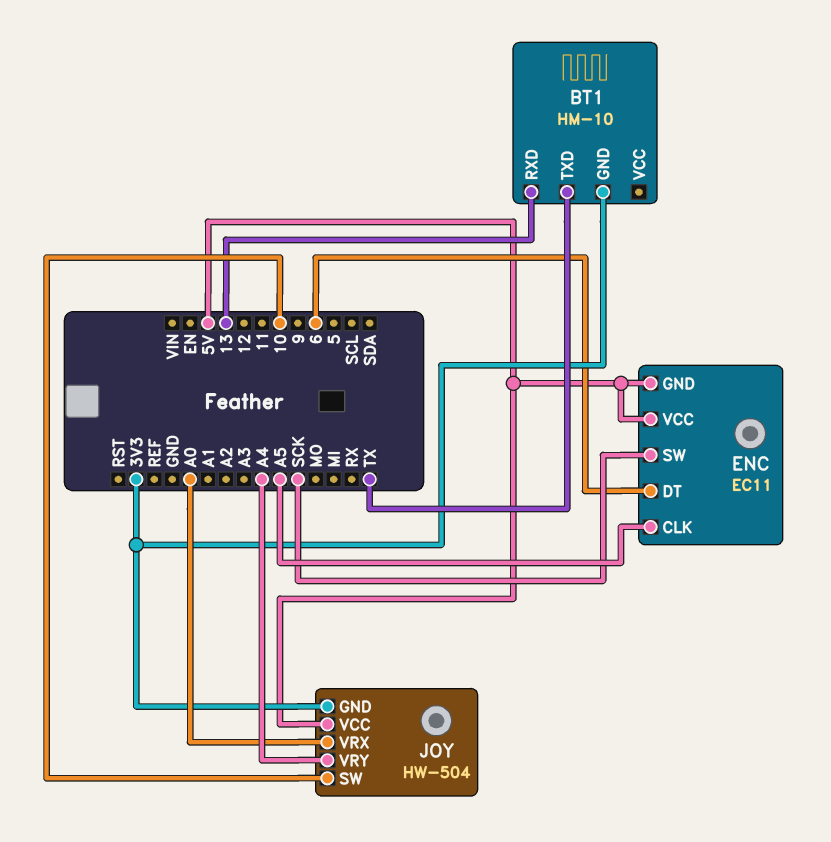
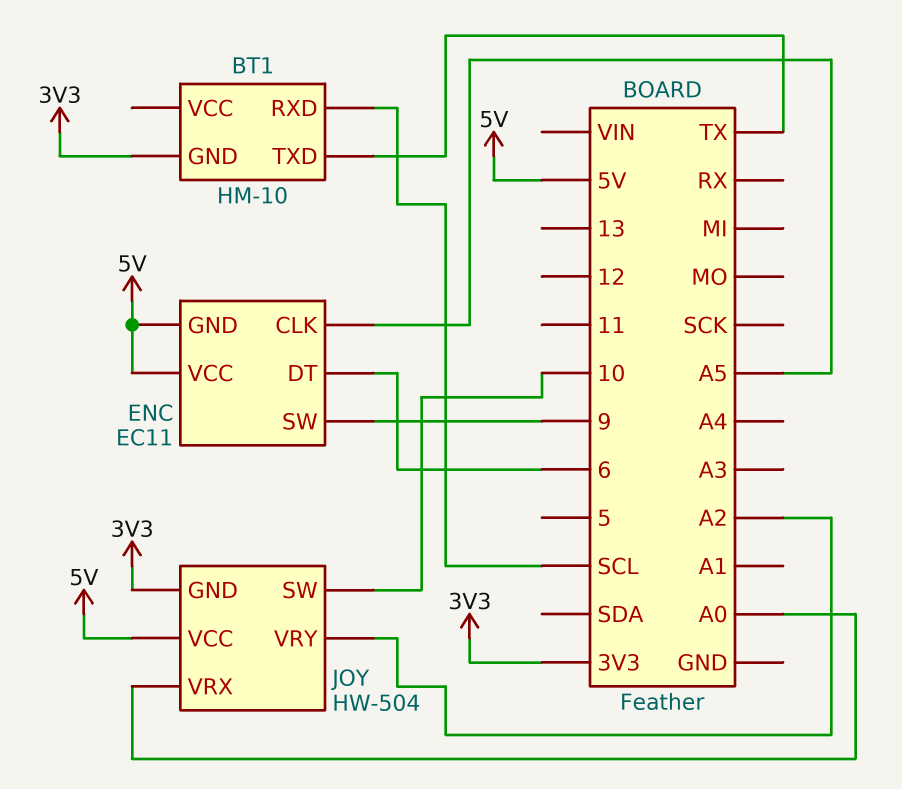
BT1 pin RXD: 13 -> SCL
ENC pin SW: SCK -> 9
JOY pin VRY: A4 -> A2

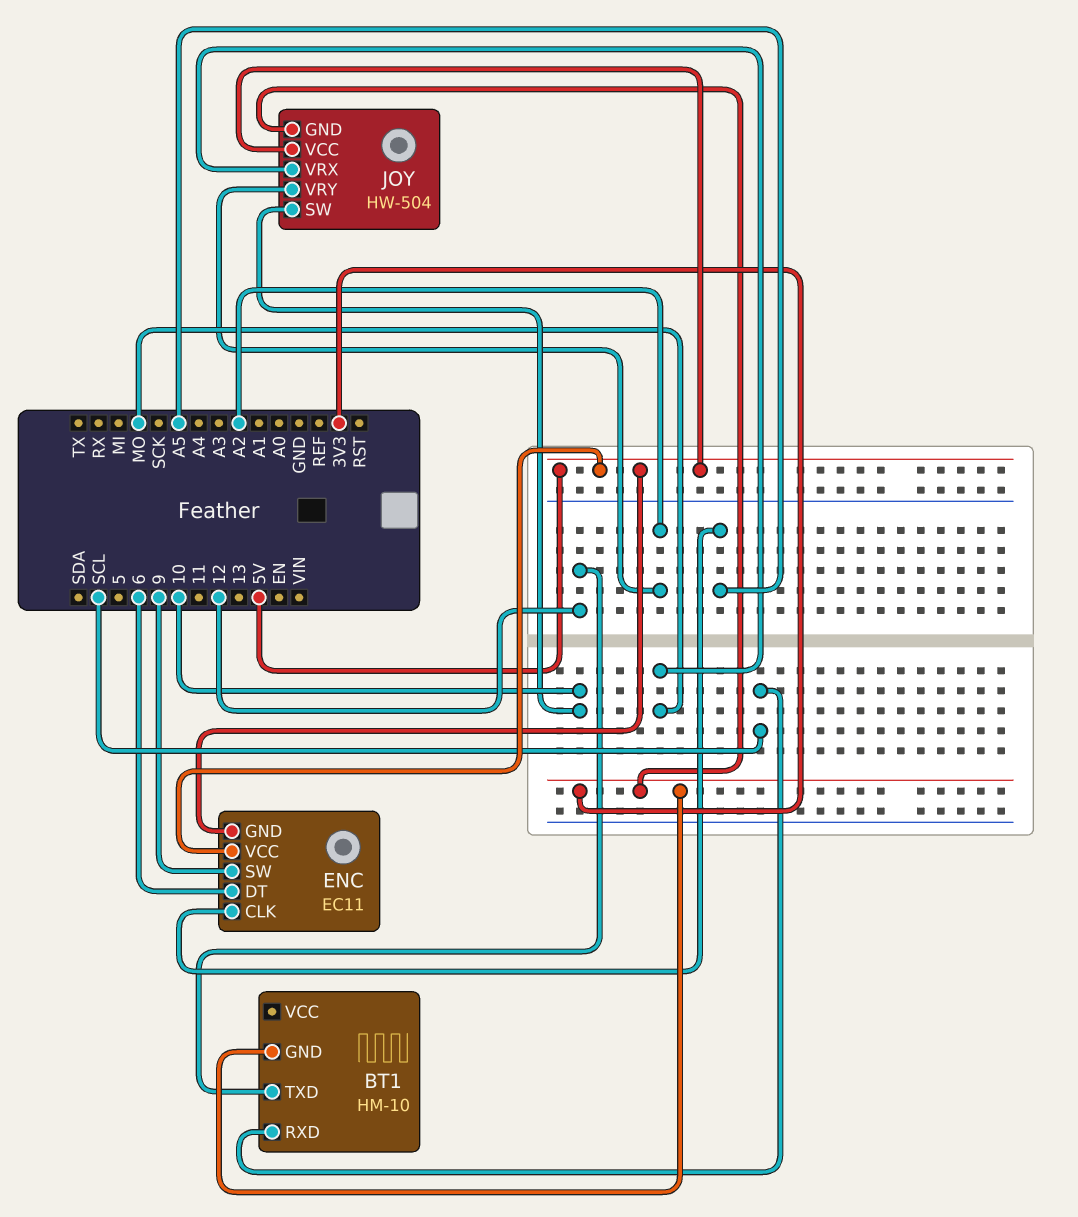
BT1 pin TXD: TX -> 12
JOY pin VRX: A0 -> MO

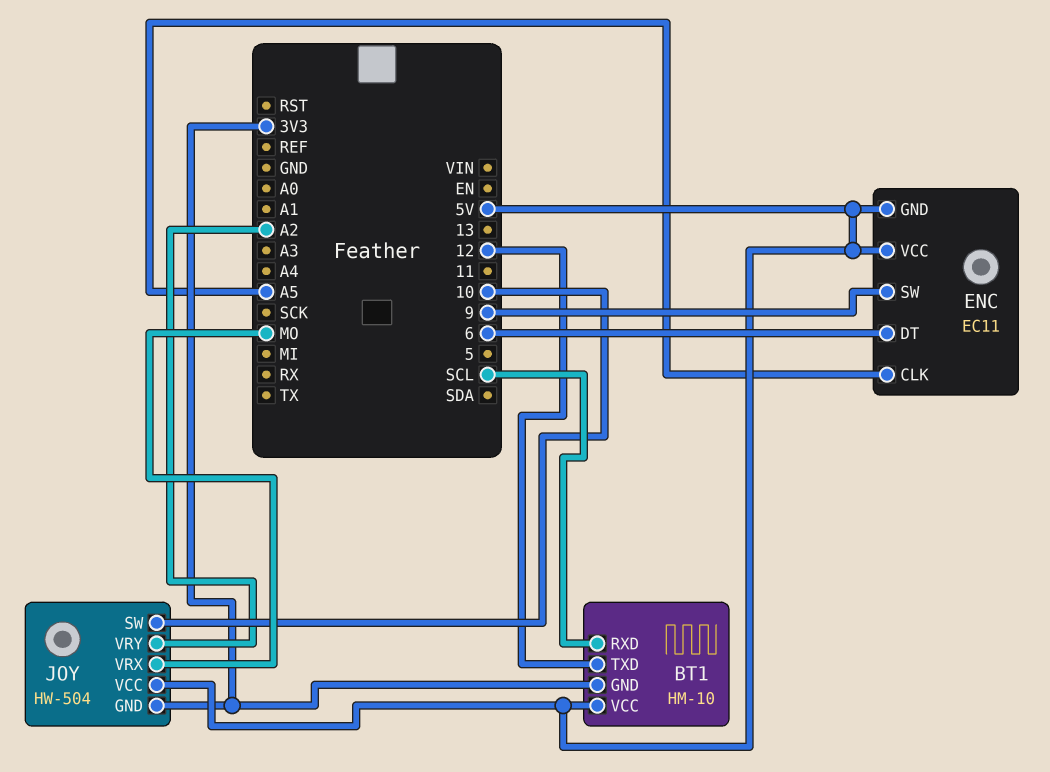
BT1 pin VCC: none -> 5V

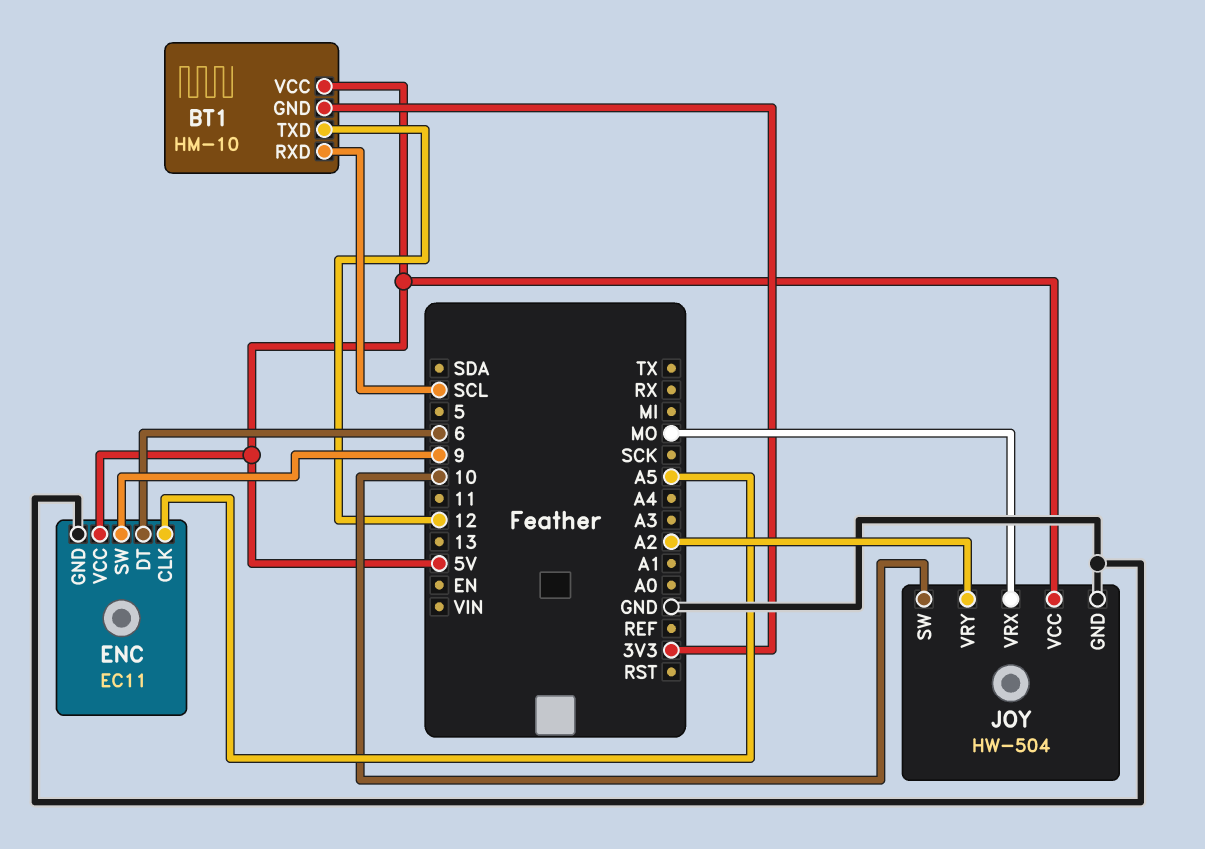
ENC pin GND: 5V -> GND
JOY pin GND: 3V3 -> GND

